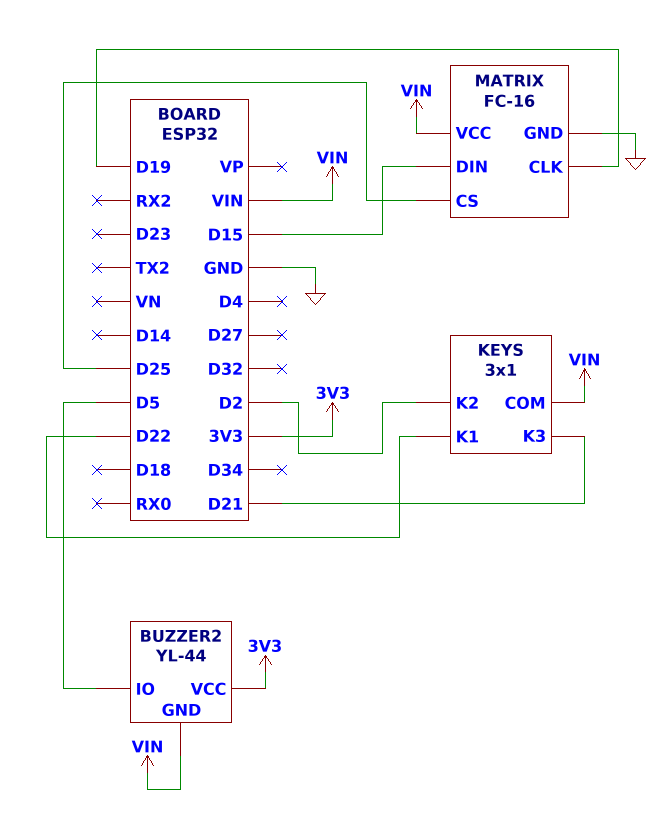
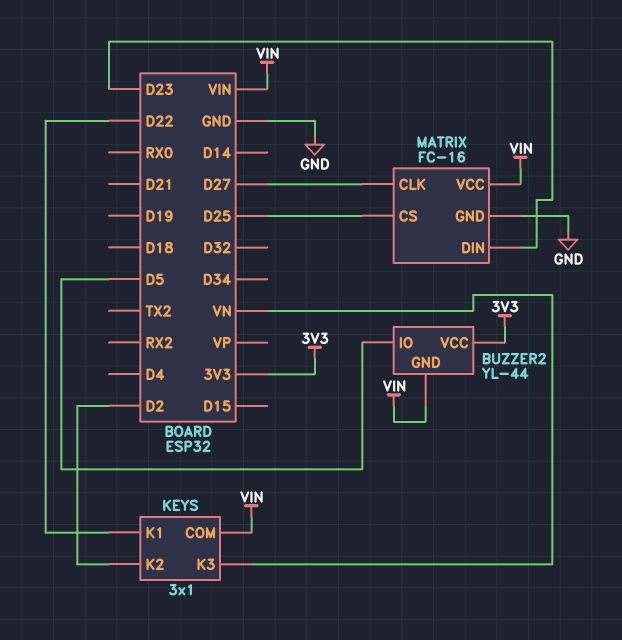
KEYS pin K3: D21 -> VN
MATRIX pin CLK: D19 -> D27
MATRIX pin DIN: D15 -> D23

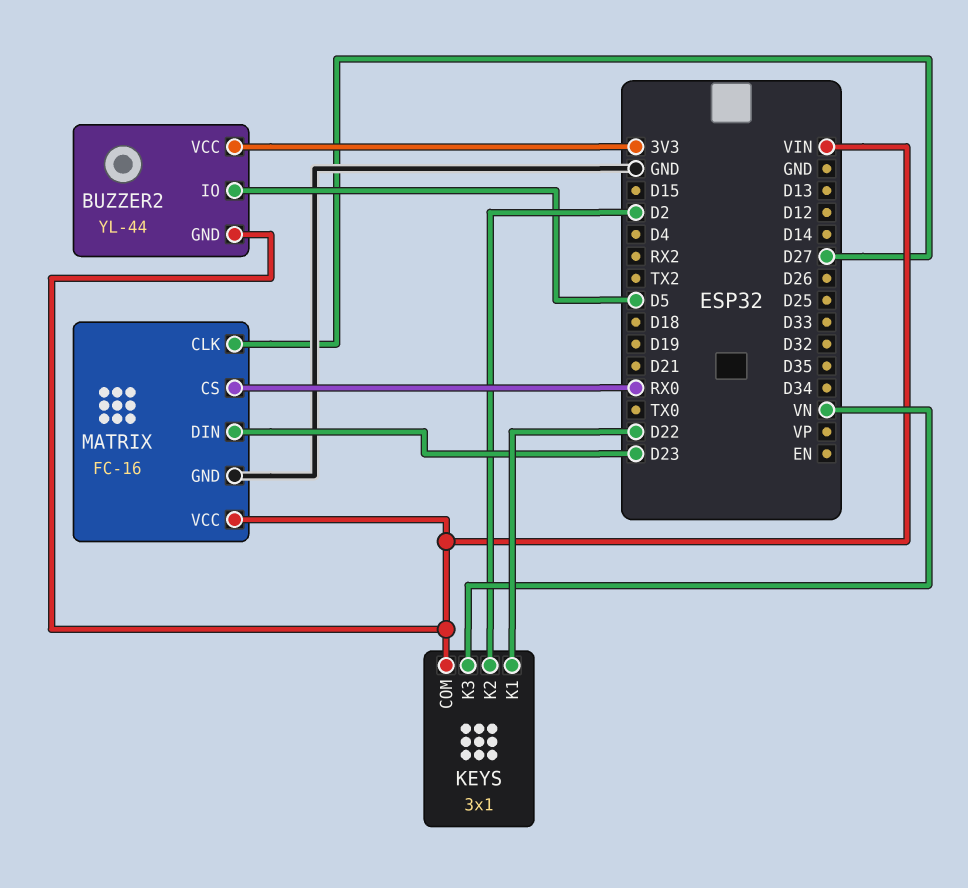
MATRIX pin CS: D25 -> RX0

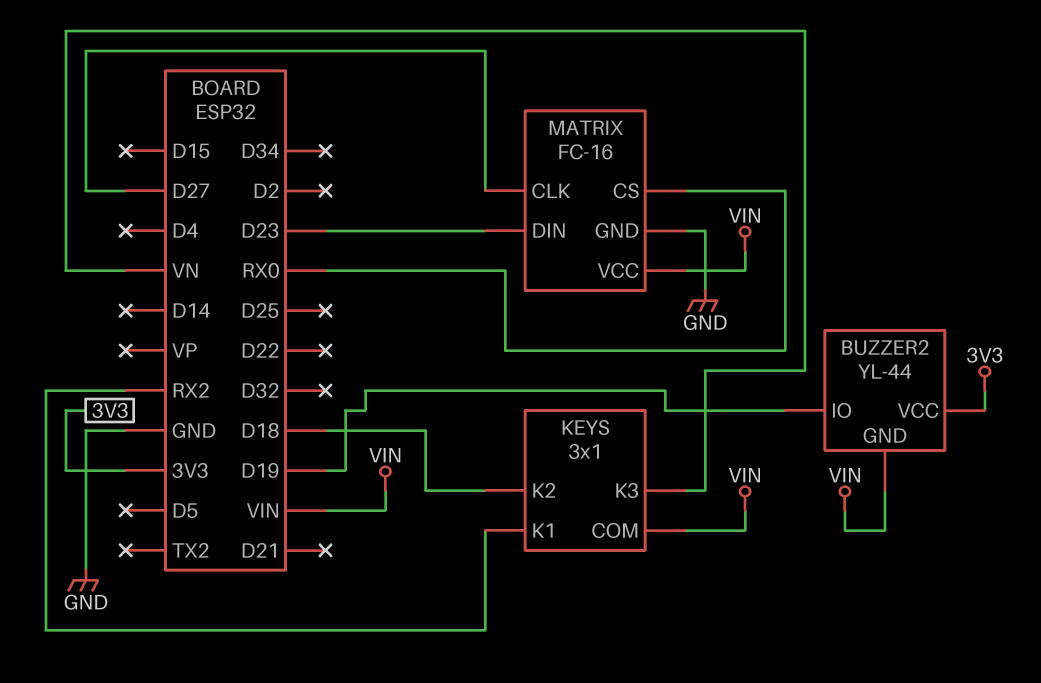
BUZZER2 pin IO: D5 -> D19
KEYS pin K1: D22 -> RX2
KEYS pin K2: D2 -> D18

